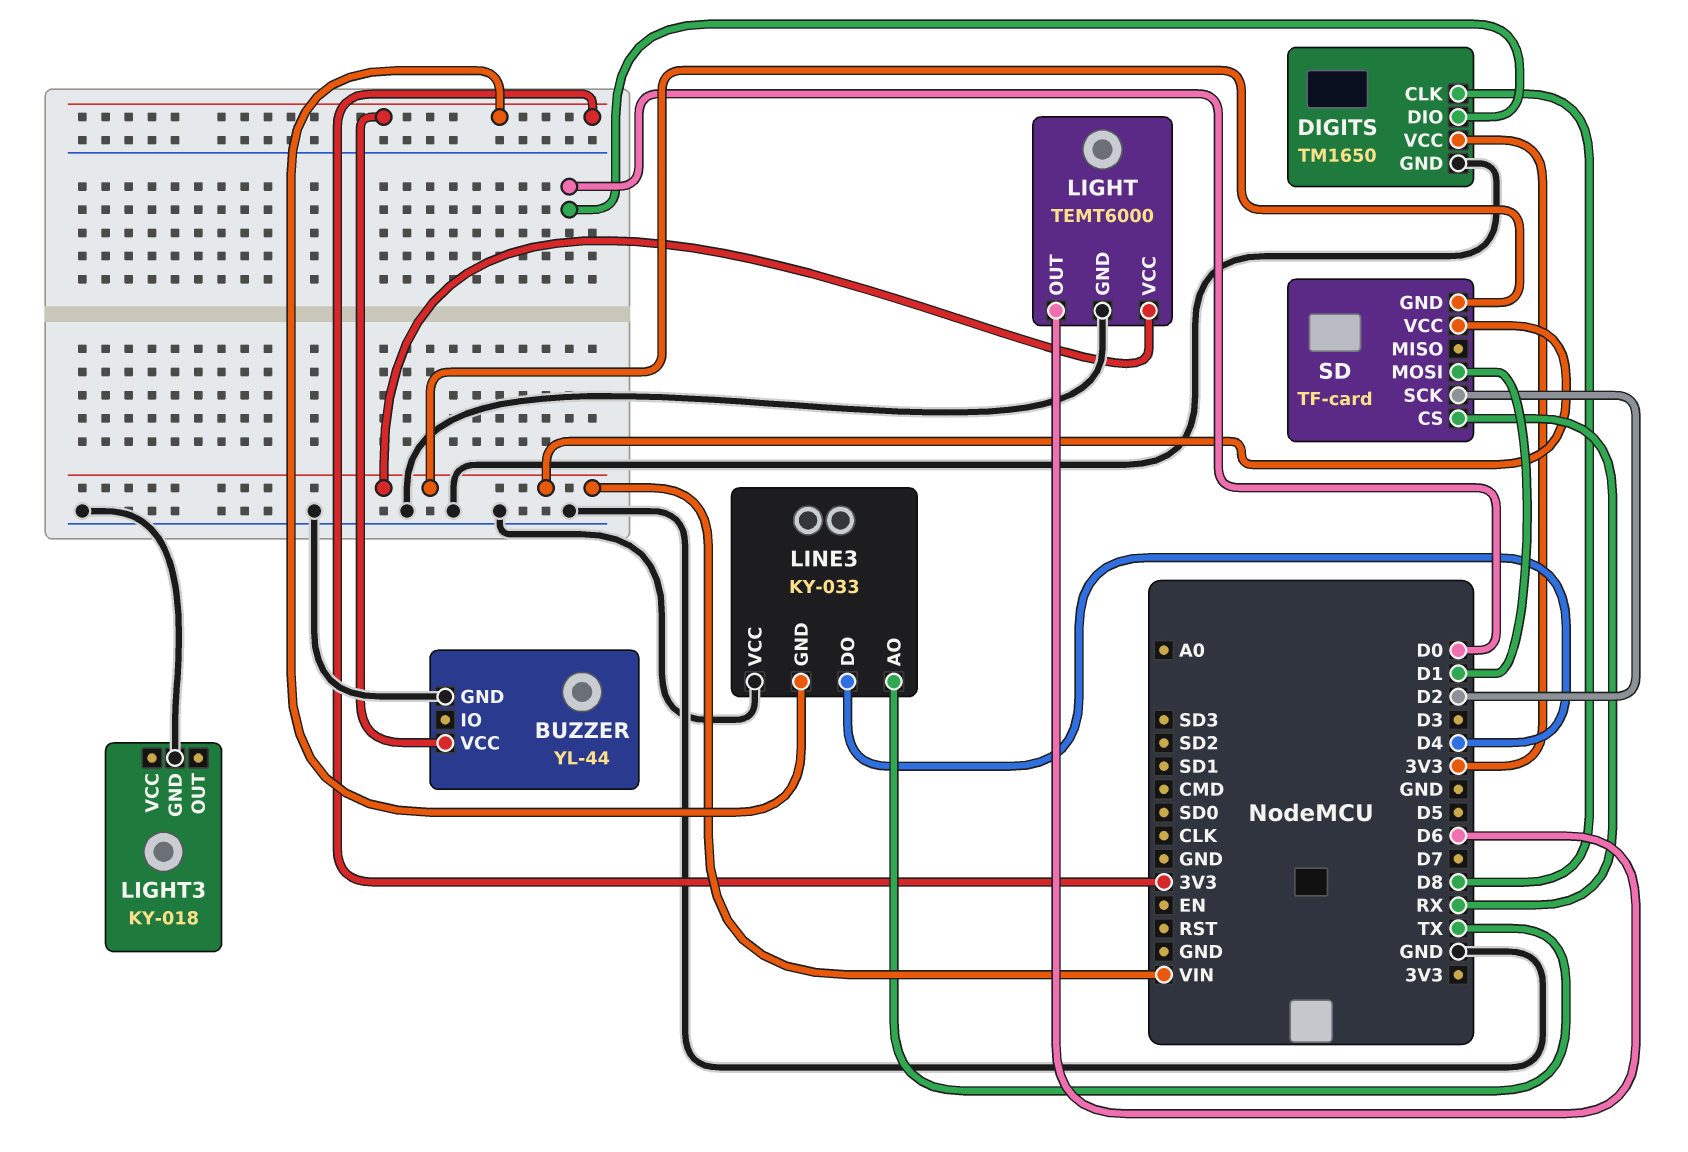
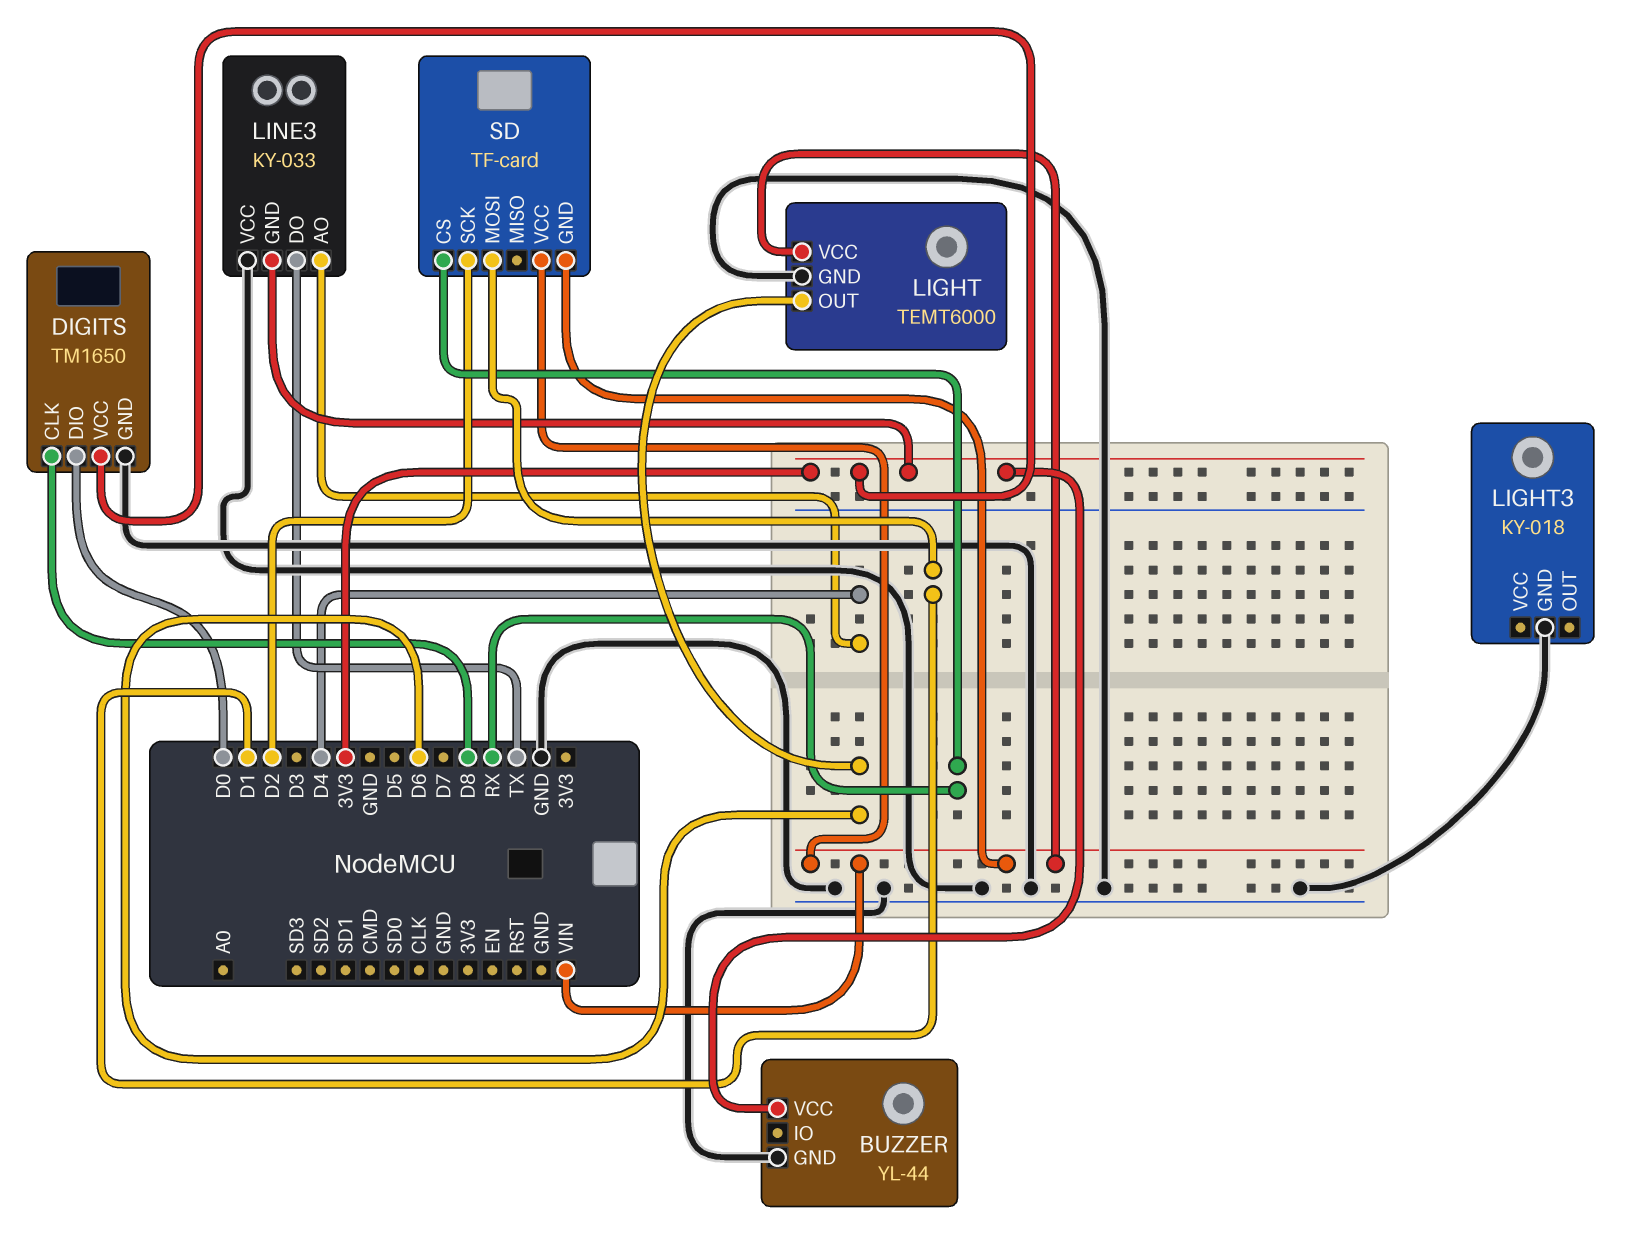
LINE3 pin AO: TX -> D4
LINE3 pin DO: D4 -> TX

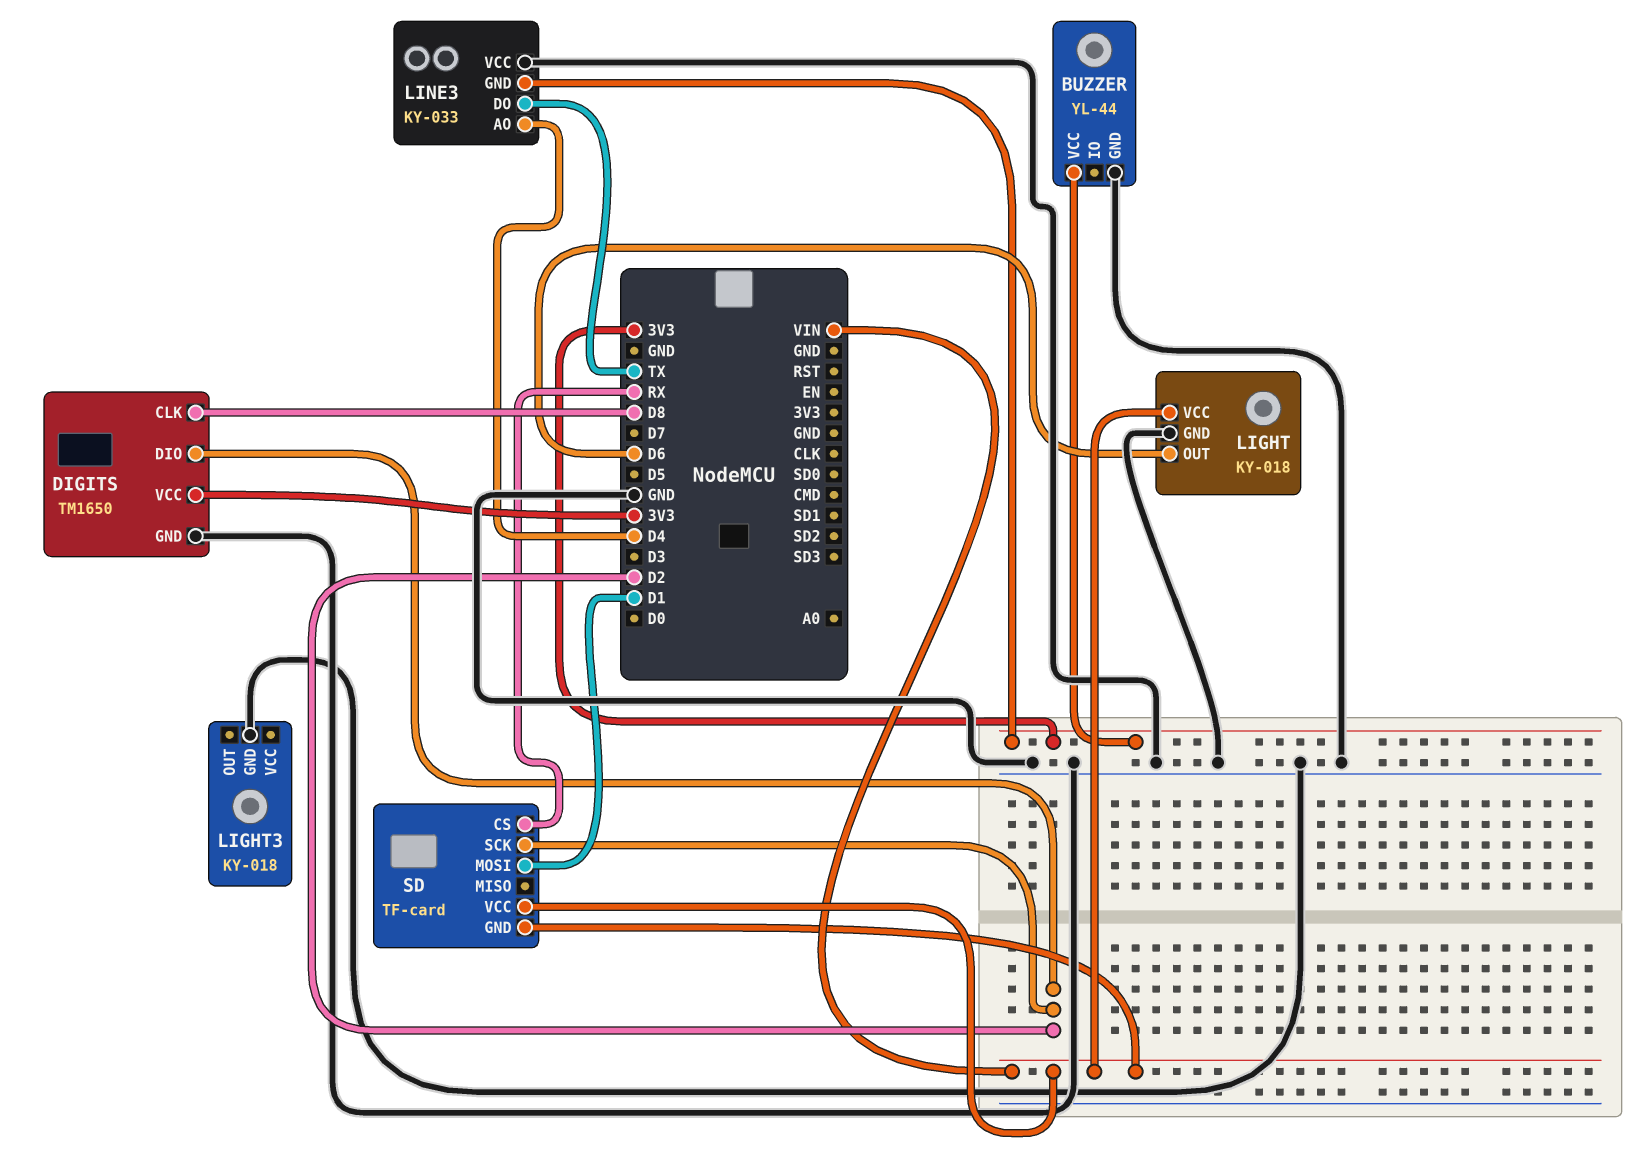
DIGITS pin DIO: D0 -> D2
LIGHT: TEMT6000 -> KY-018

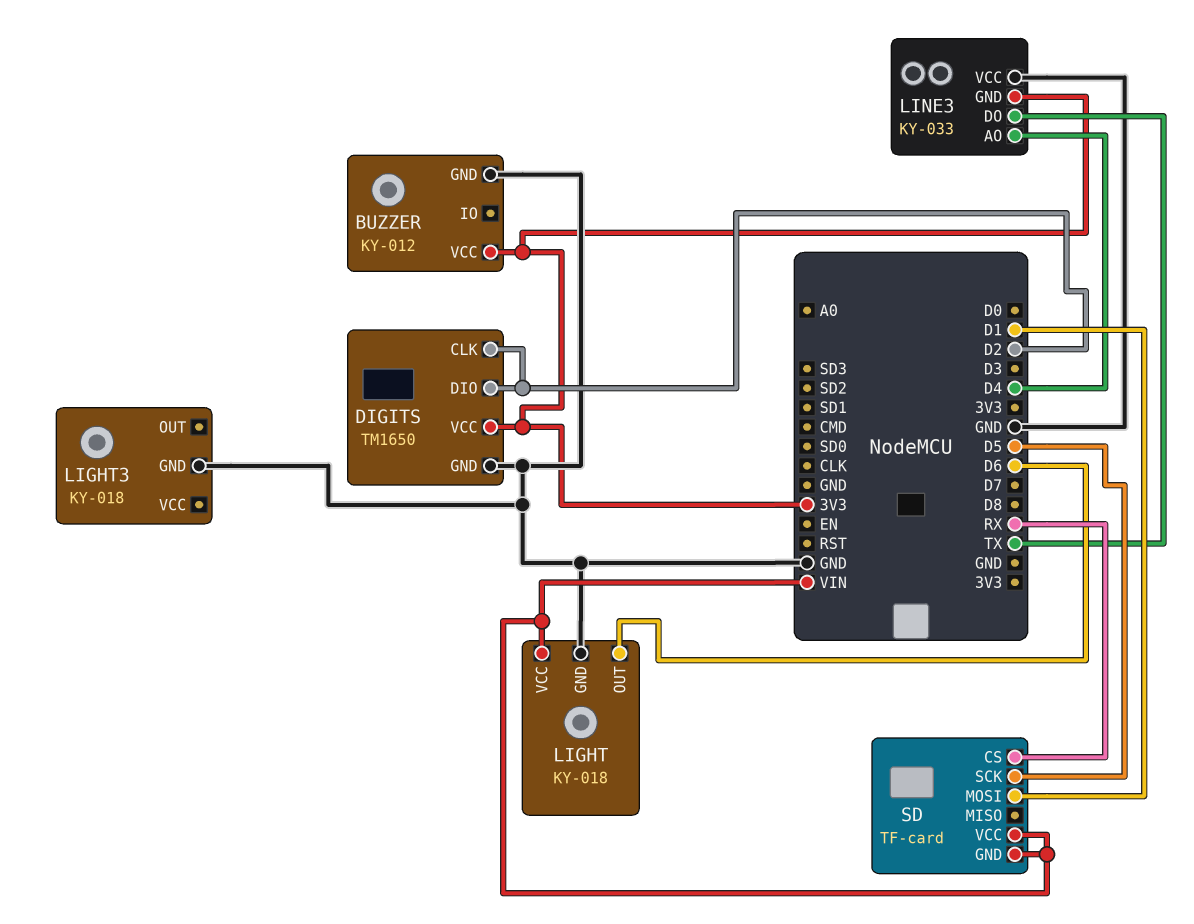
BUZZER: YL-44 -> KY-012
DIGITS pin CLK: D8 -> D2
SD pin SCK: D2 -> D5

